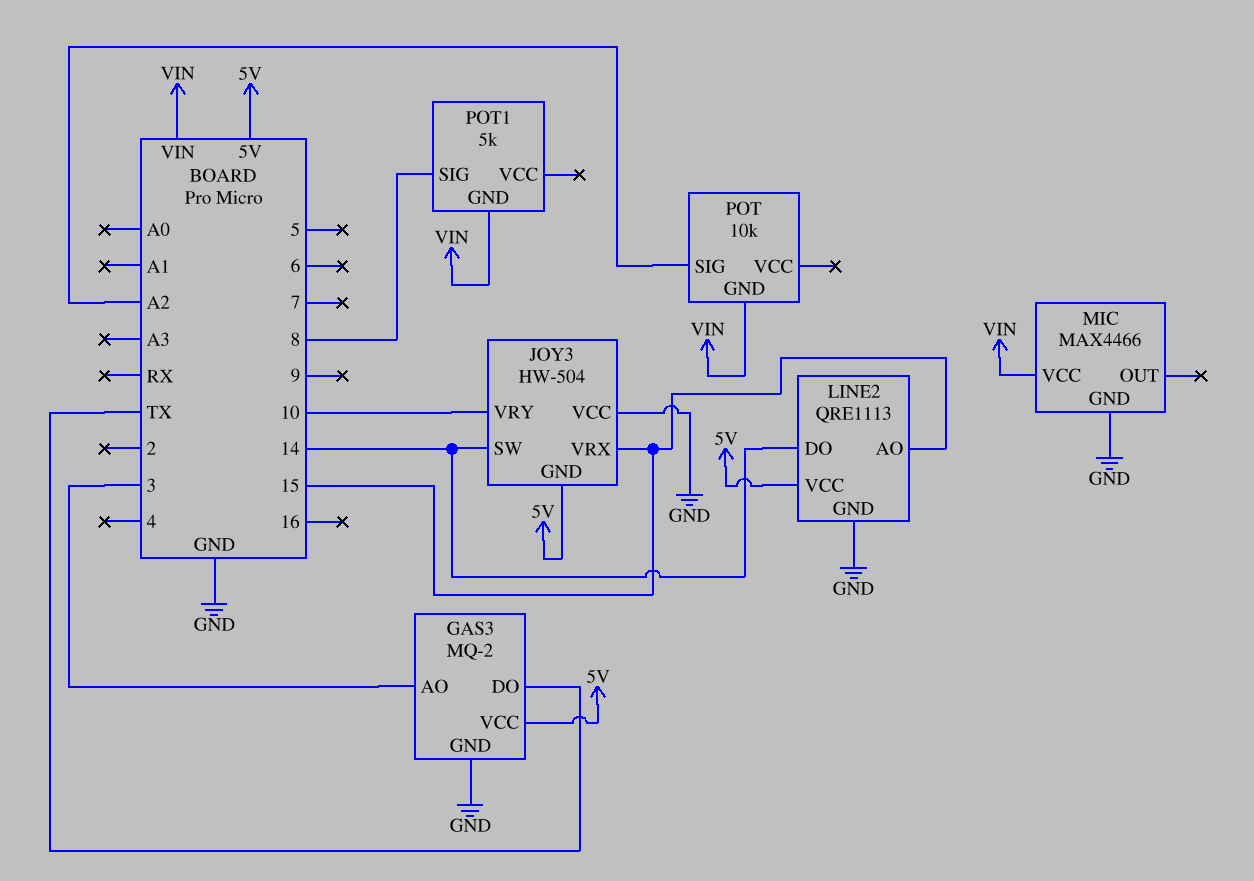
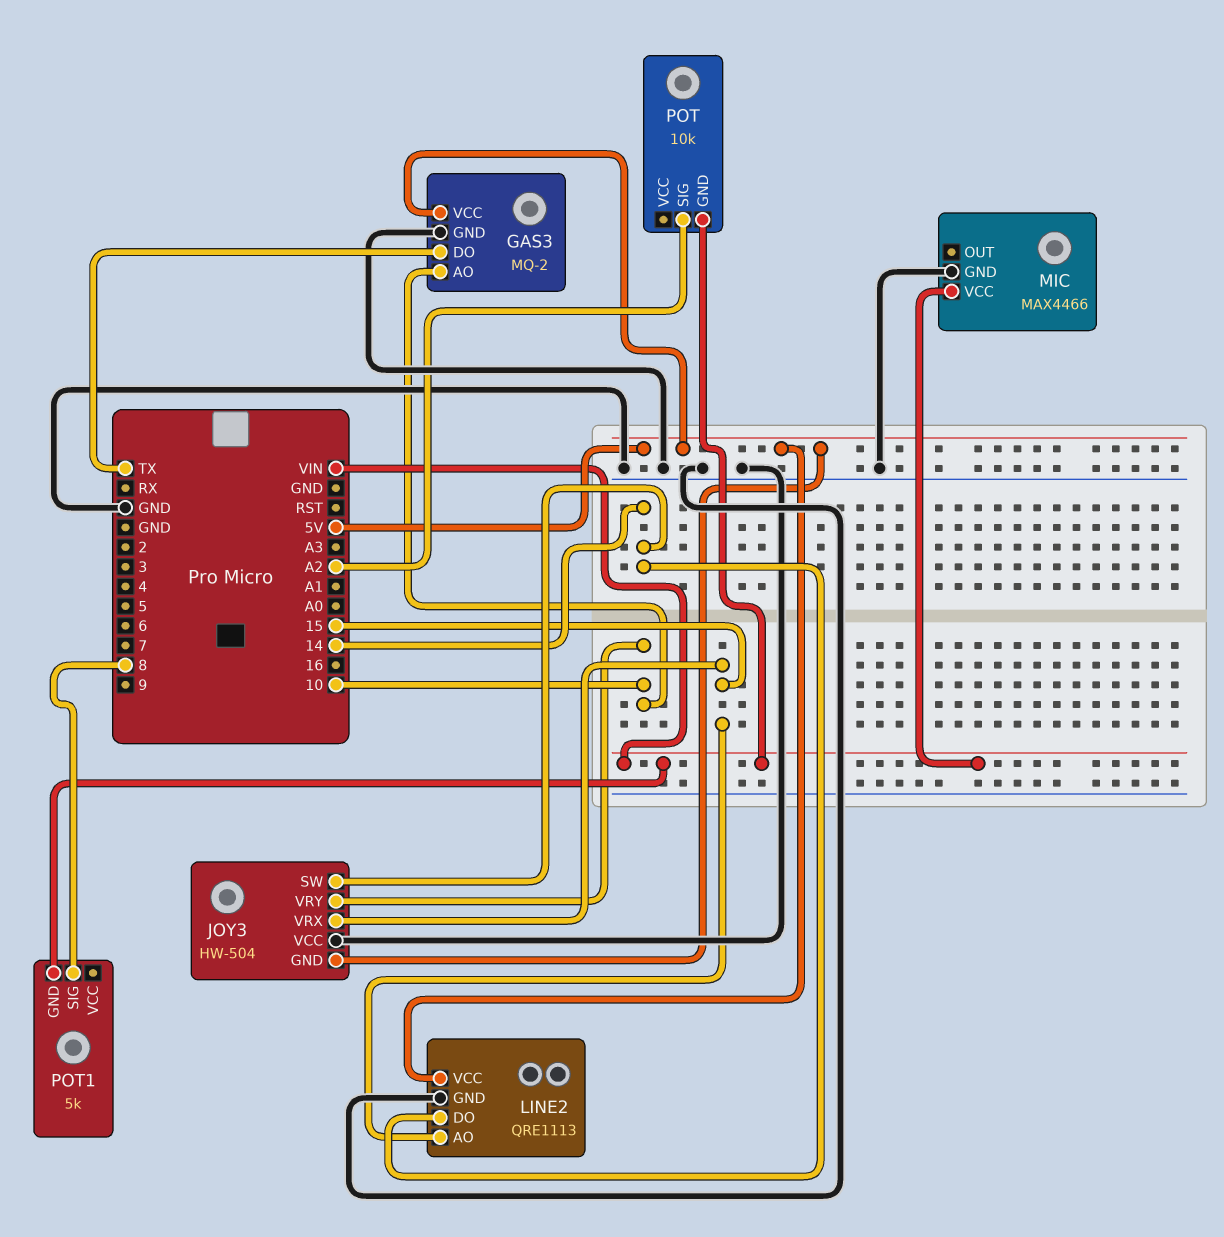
GAS3 pin AO: 3 -> 10

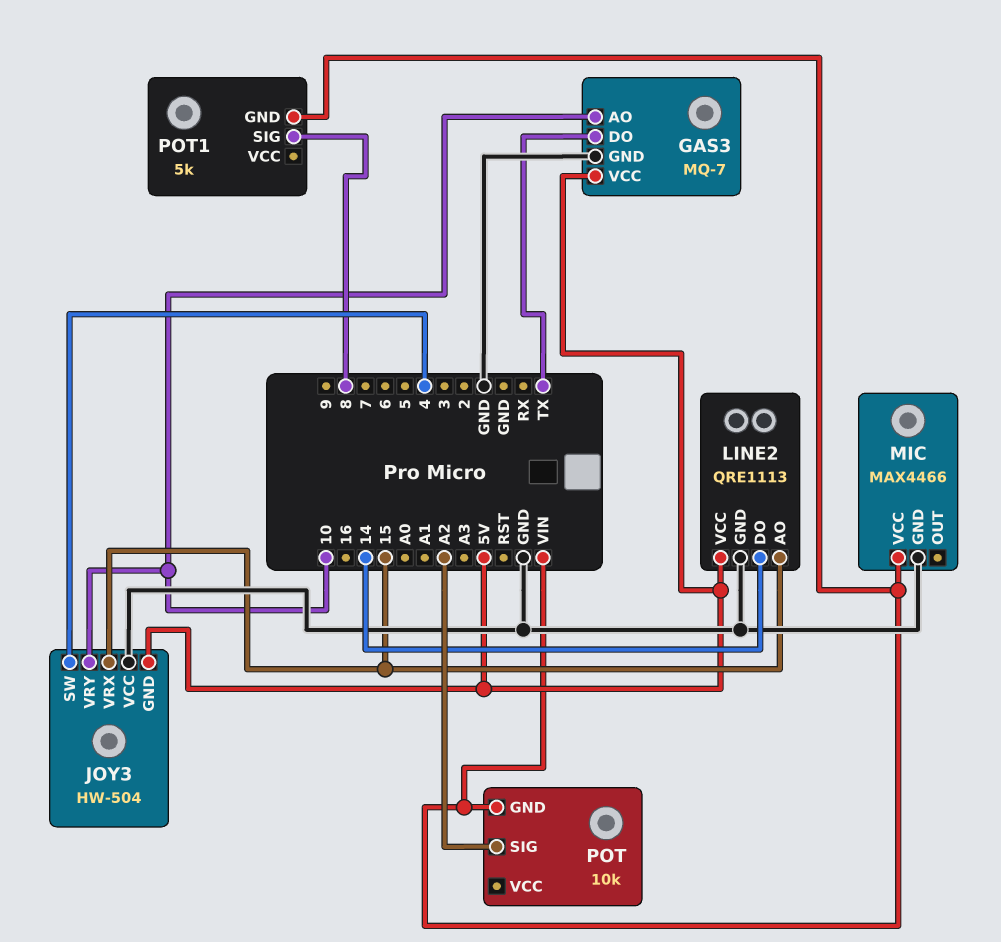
GAS3: MQ-2 -> MQ-7
JOY3 pin SW: 14 -> 4

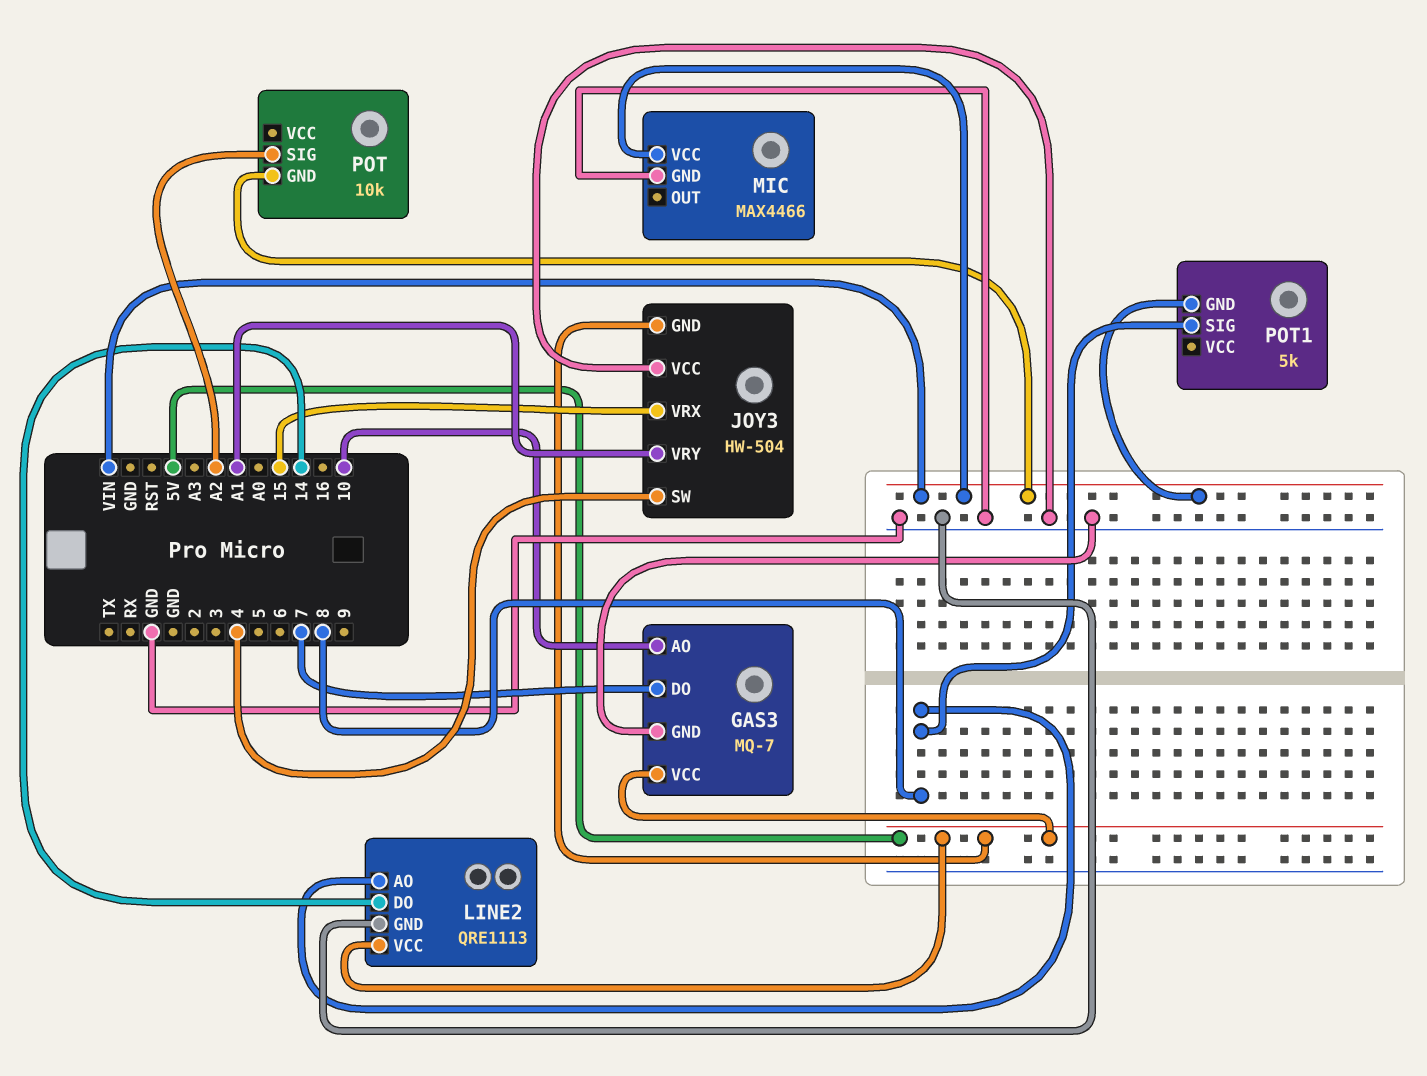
GAS3 pin DO: TX -> 7
JOY3 pin VRY: 10 -> A1
LINE2 pin AO: 15 -> 8

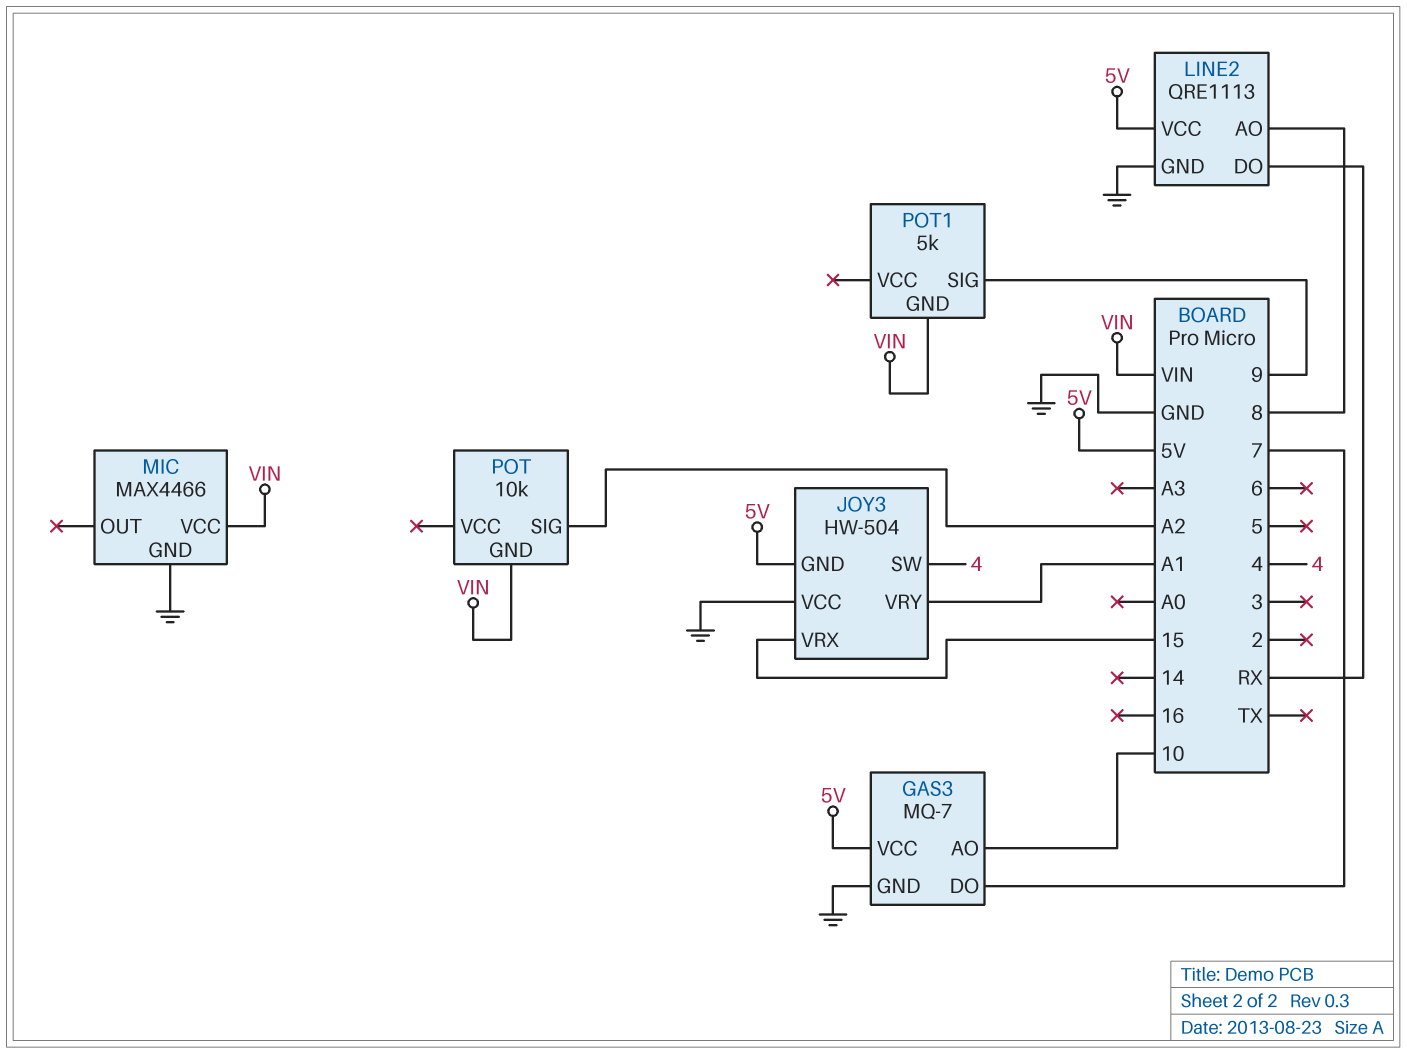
LINE2 pin DO: 14 -> RX
POT1 pin SIG: 8 -> 9

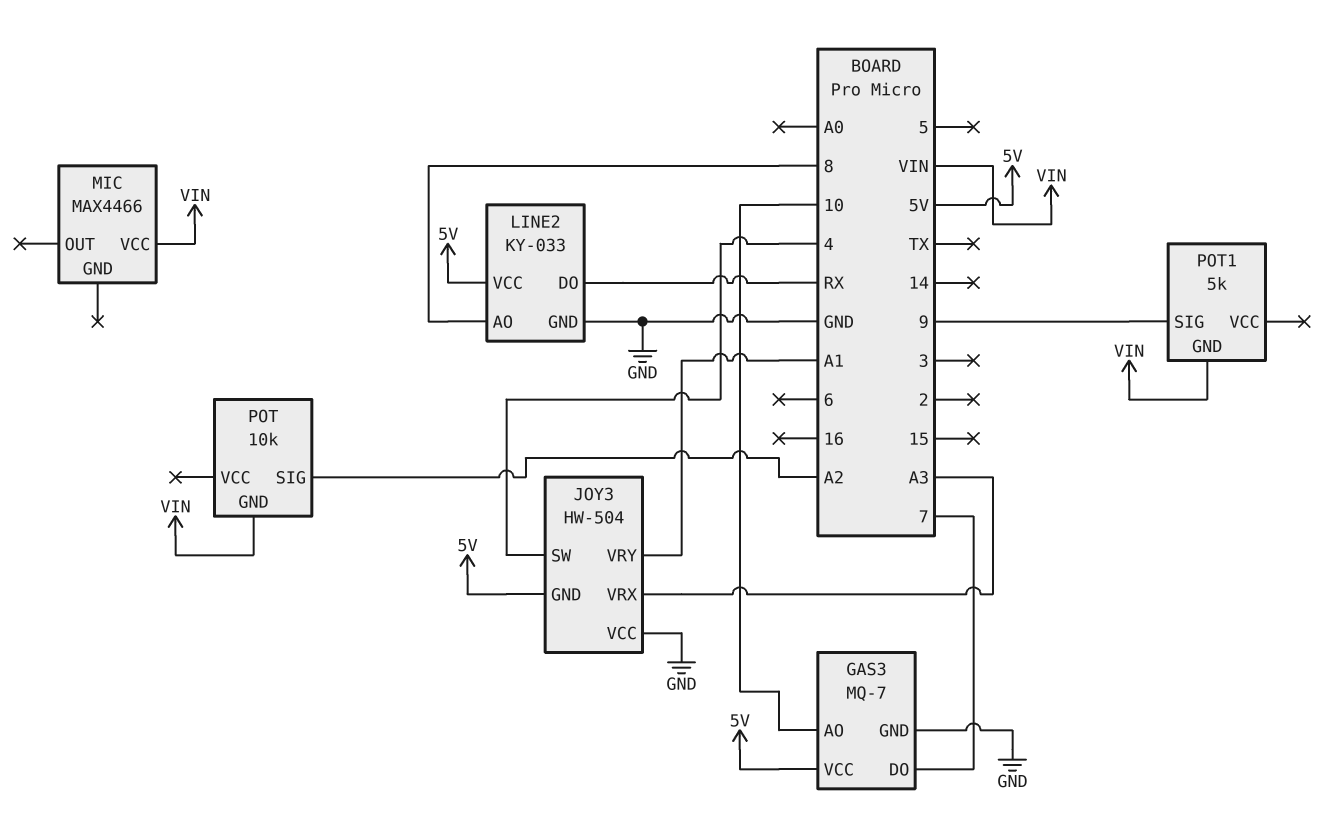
JOY3 pin VRX: 15 -> A3
LINE2: QRE1113 -> KY-033
MIC pin GND: GND -> none

